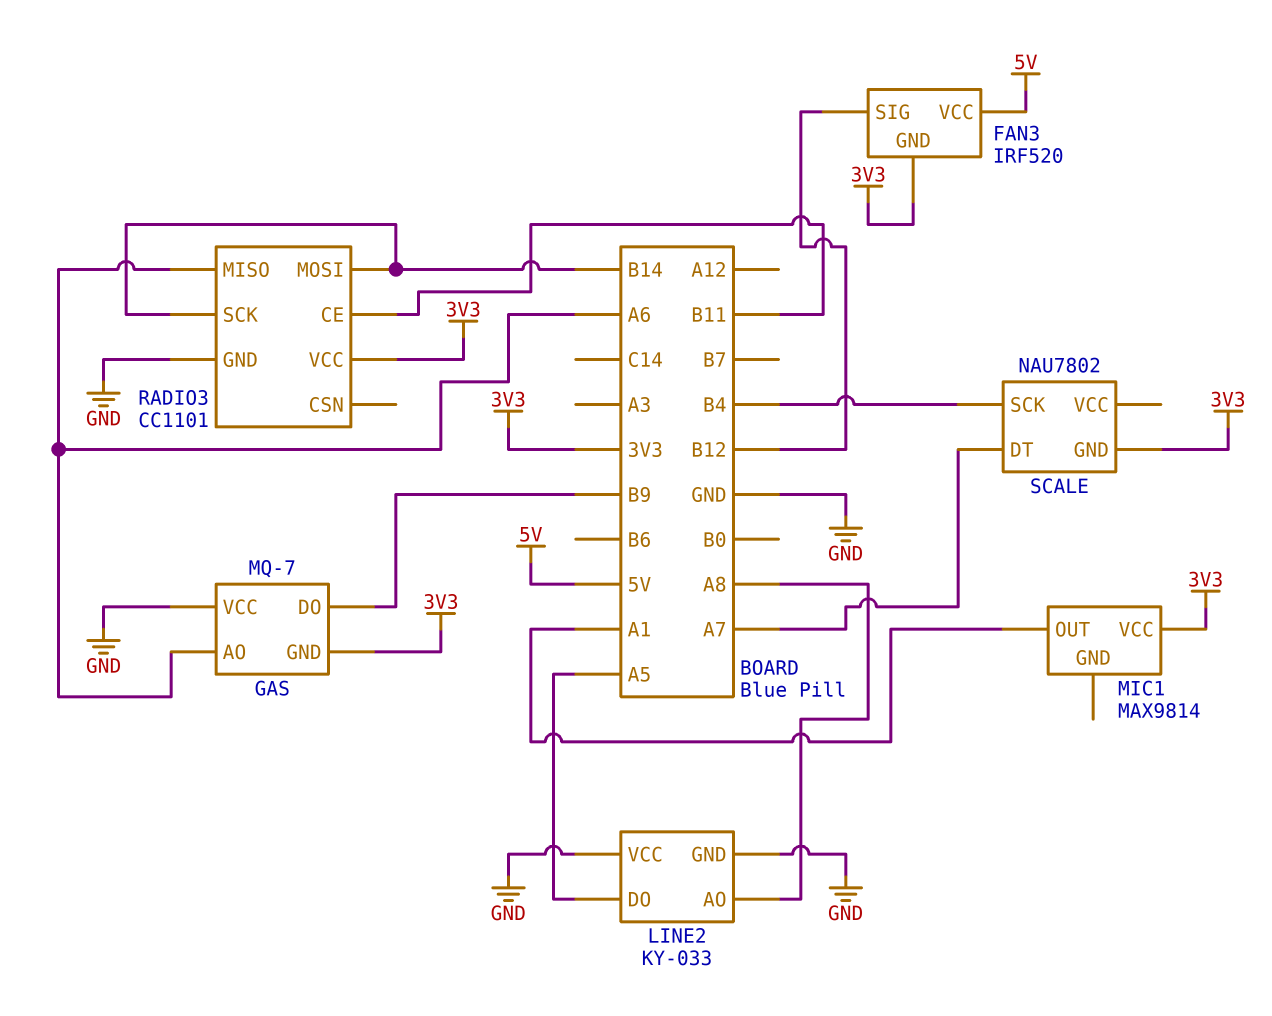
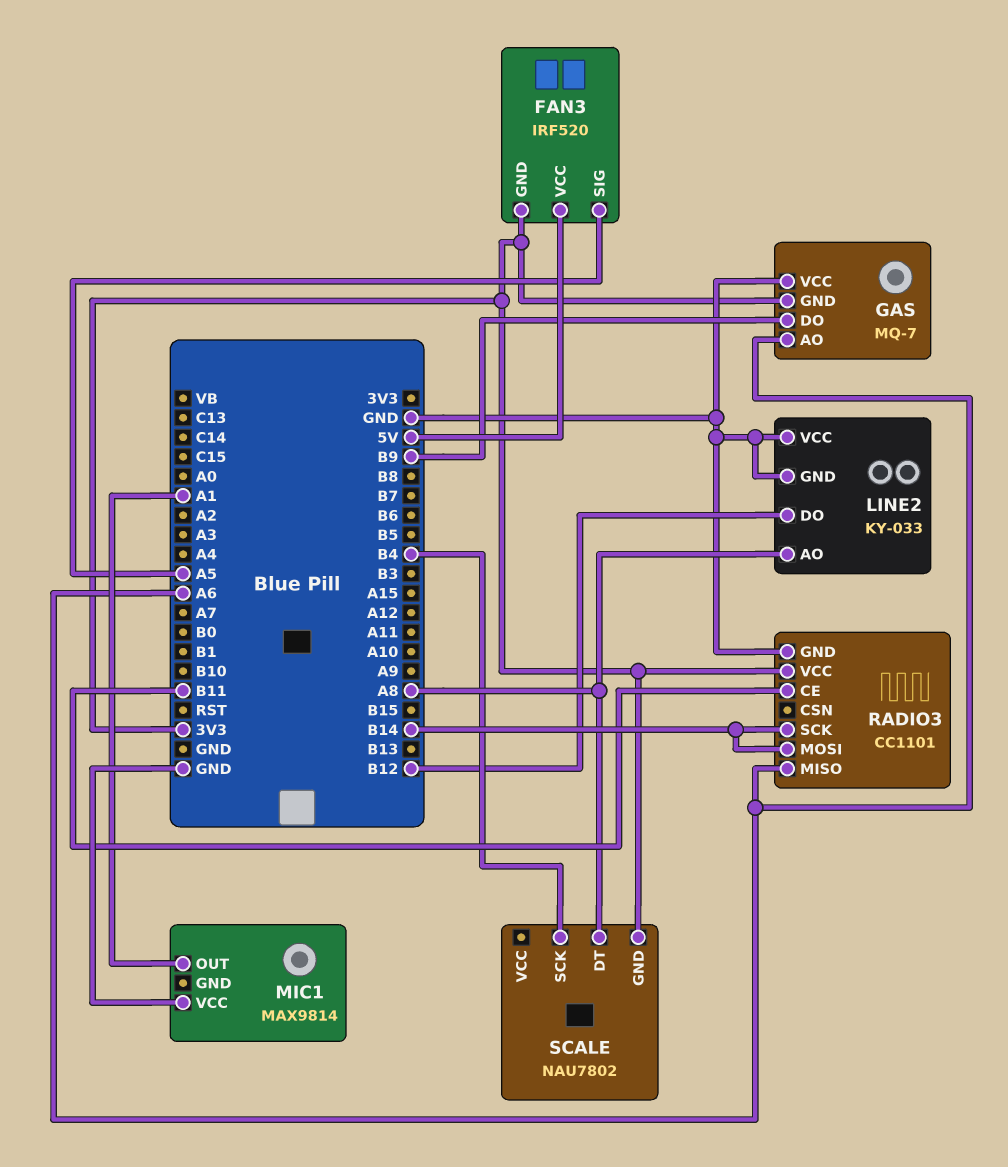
FAN3 pin SIG: B12 -> A5
LINE2 pin DO: A5 -> B12
MIC1 pin VCC: 3V3 -> GND
SCALE pin DT: A7 -> A8

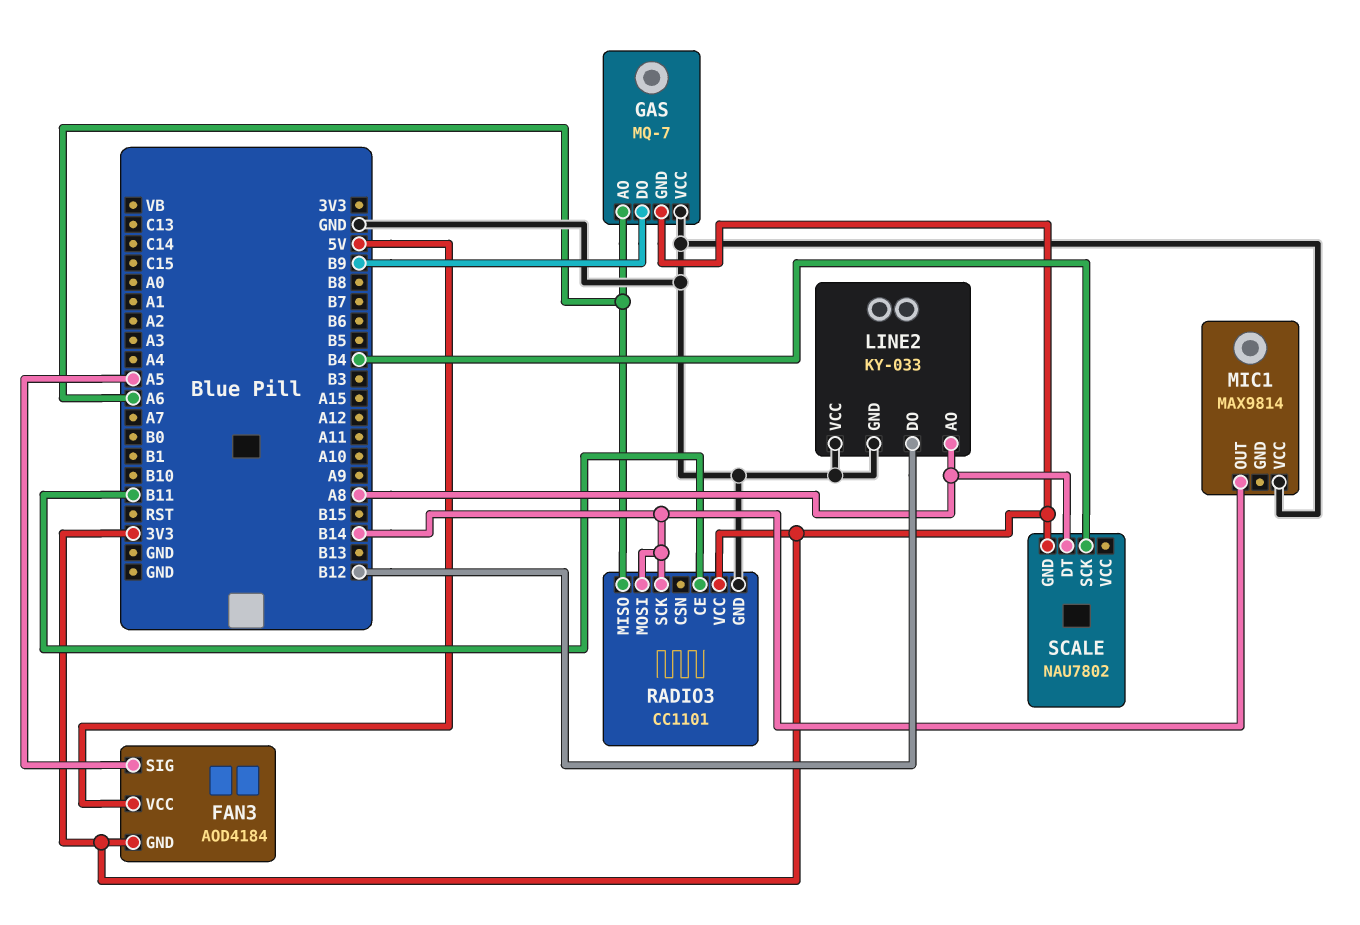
FAN3: IRF520 -> AOD4184
MIC1 pin OUT: A1 -> B14

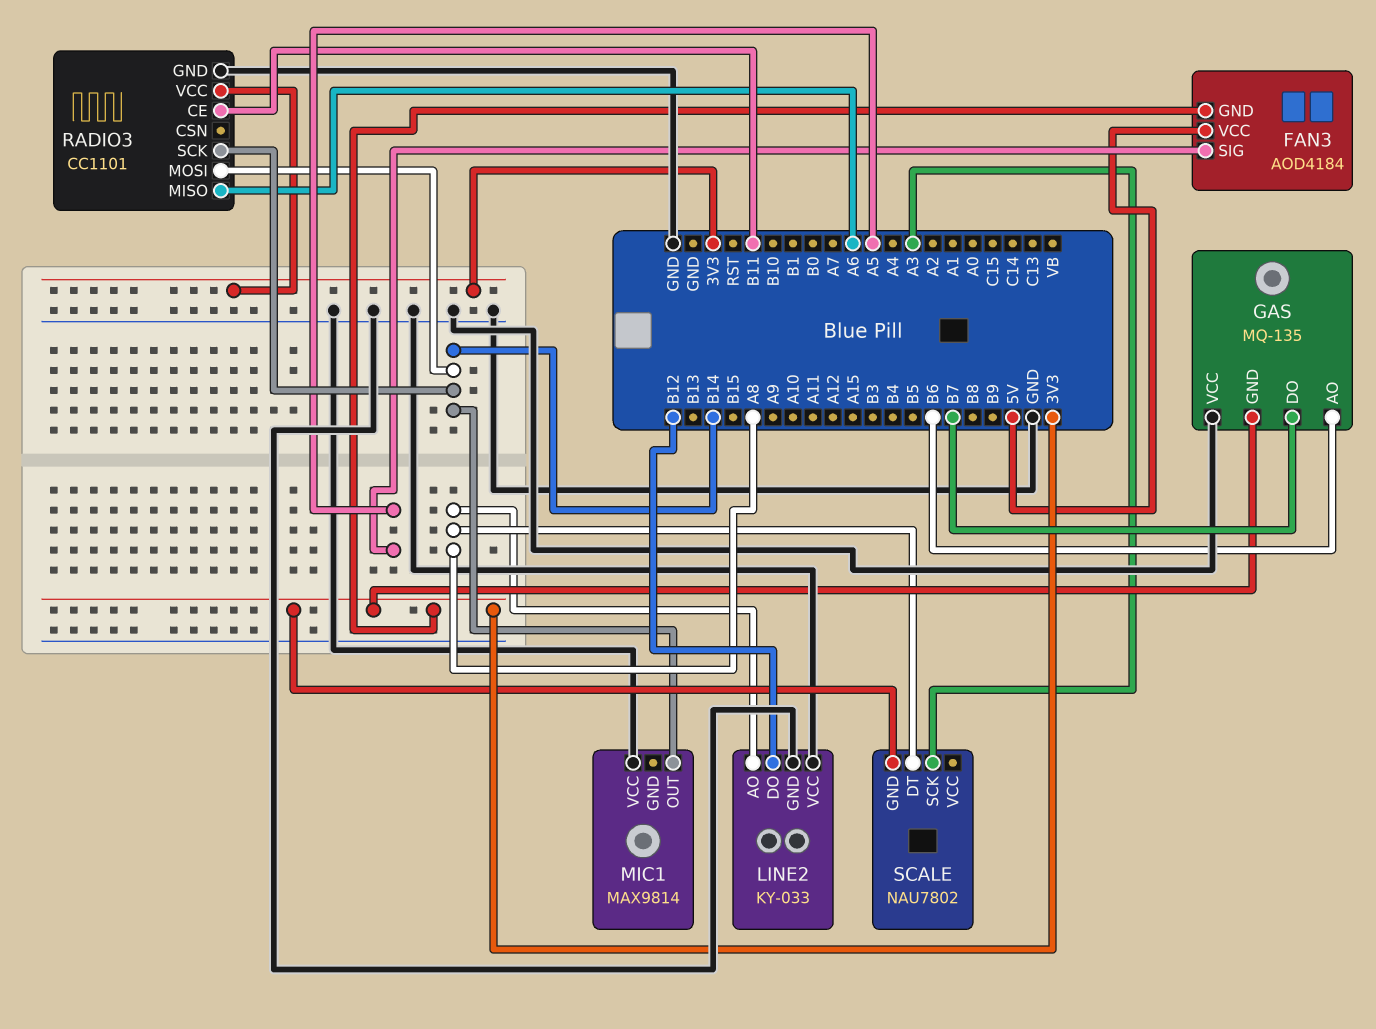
GAS: MQ-7 -> MQ-135
GAS pin AO: A6 -> B6
GAS pin DO: B9 -> B7
SCALE pin SCK: B4 -> A3

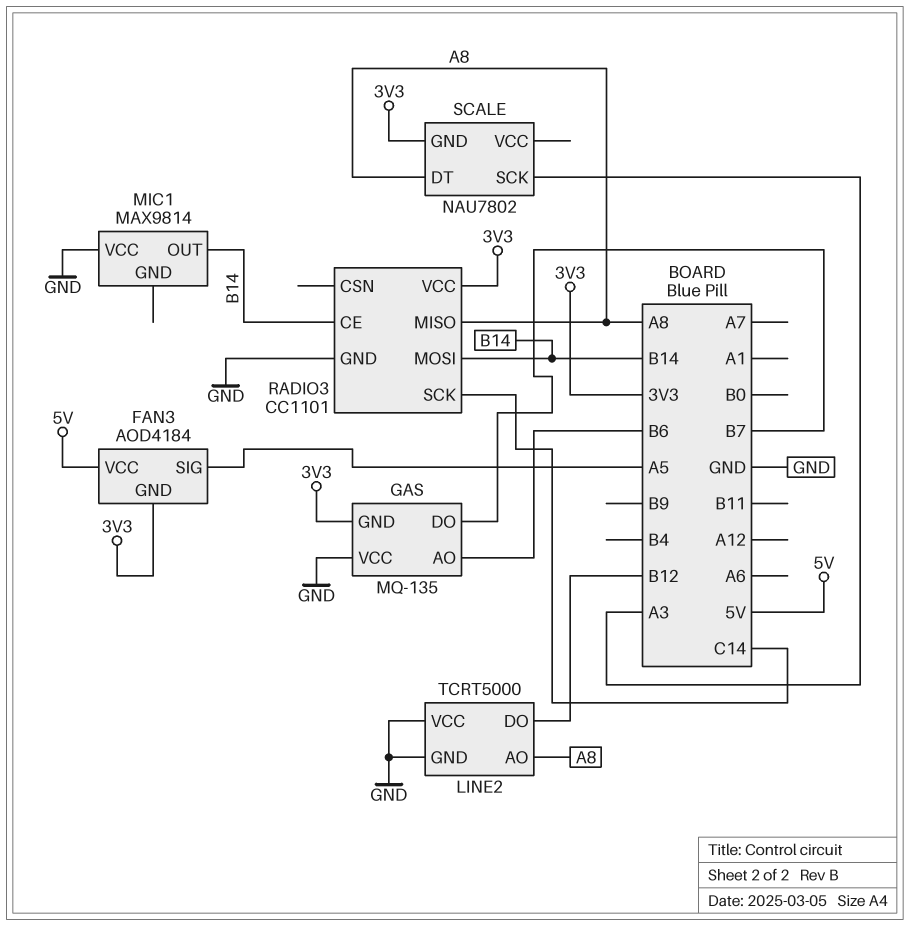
LINE2: KY-033 -> TCRT5000
RADIO3 pin CE: B11 -> B14
RADIO3 pin MISO: A6 -> A8
RADIO3 pin SCK: B14 -> C14

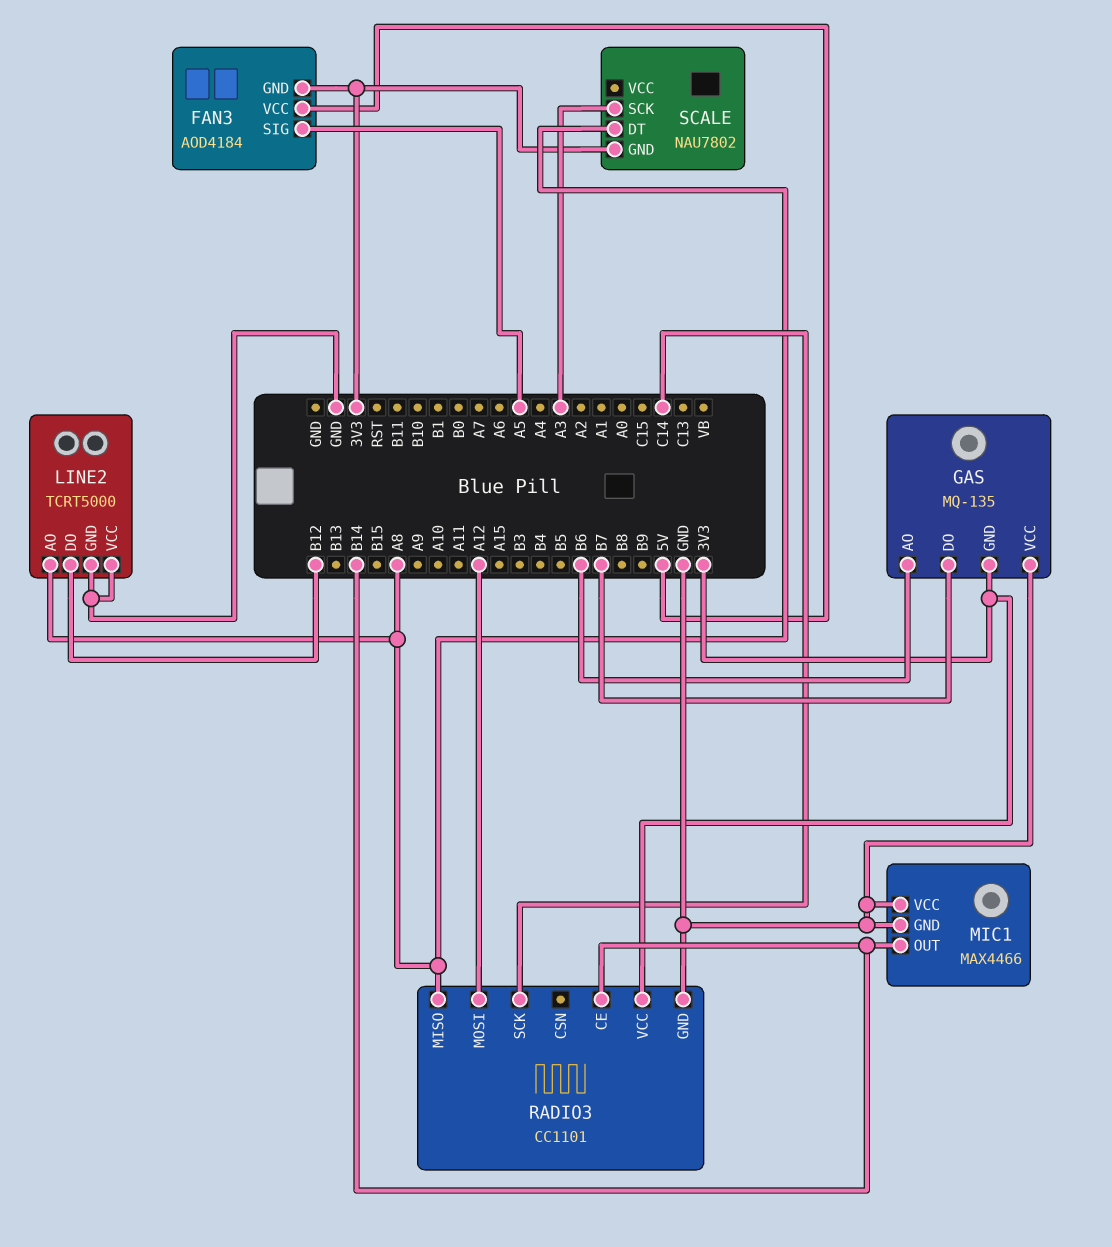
MIC1: MAX9814 -> MAX4466
MIC1 pin GND: none -> GND
RADIO3 pin MOSI: B14 -> A12

